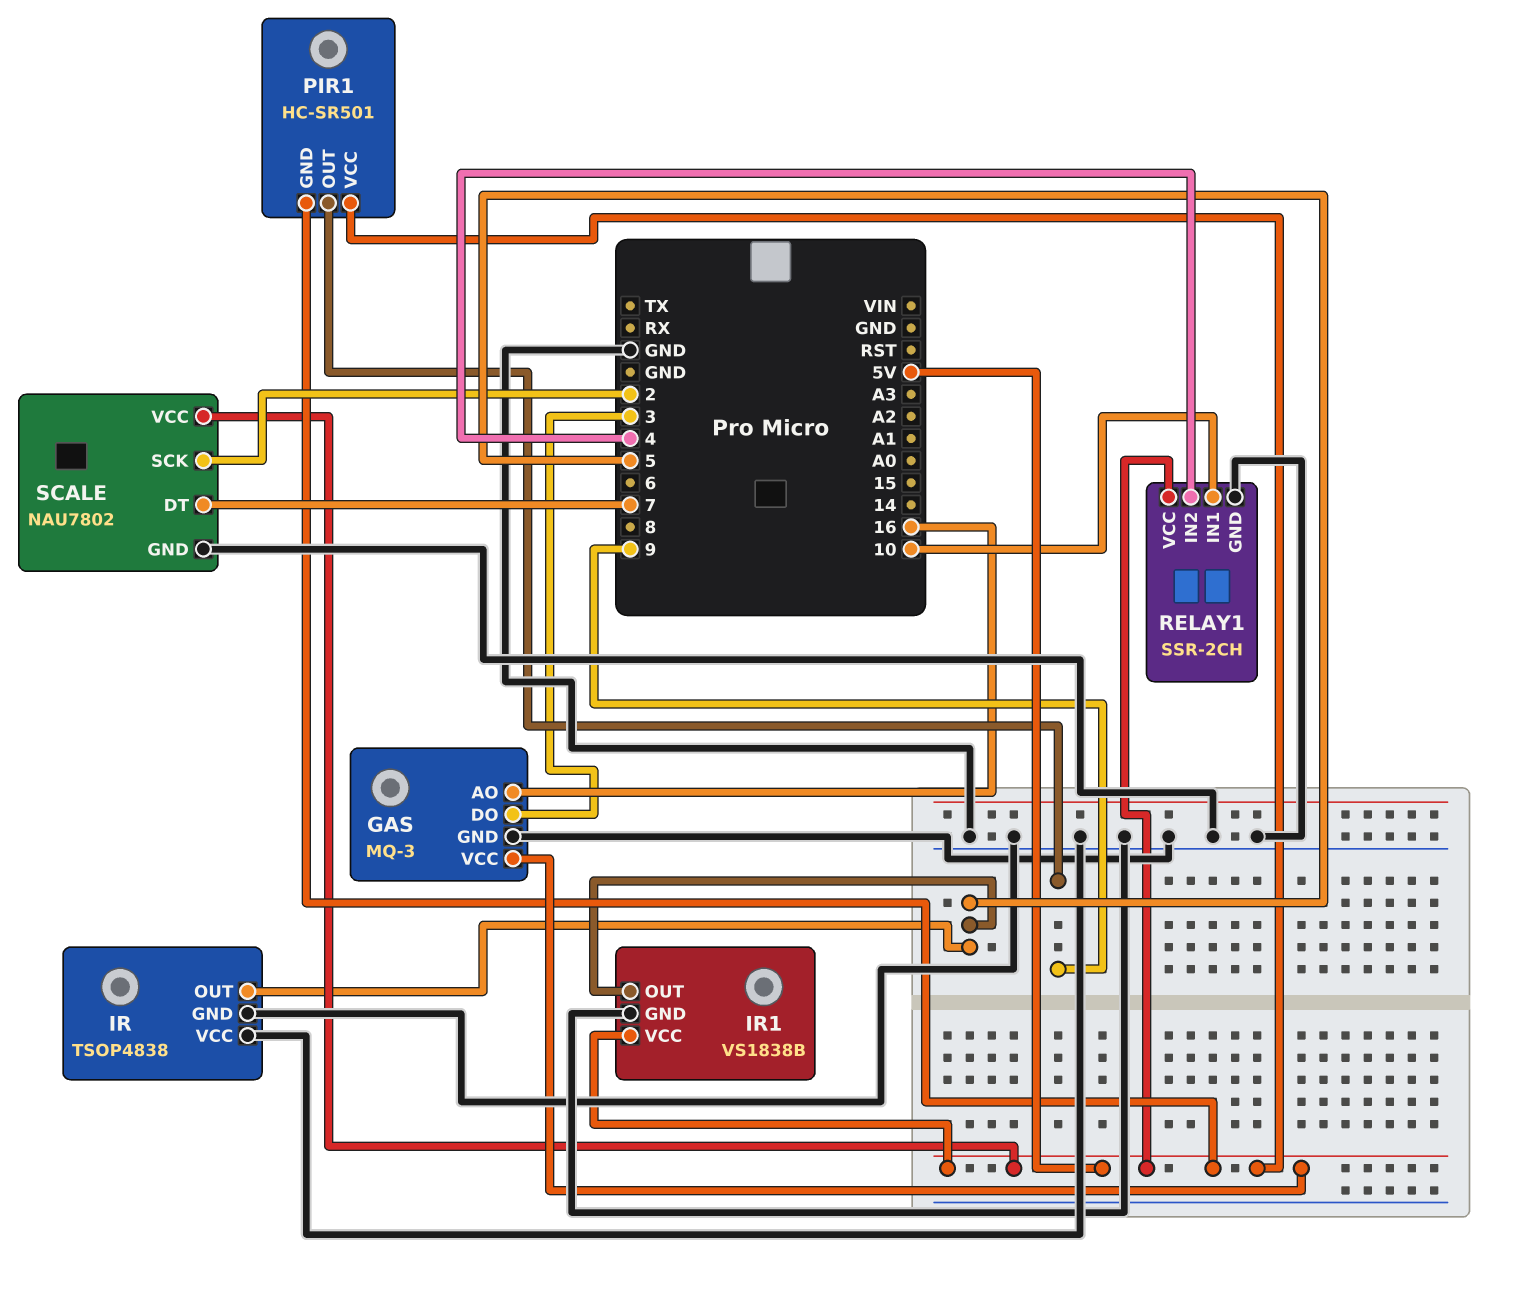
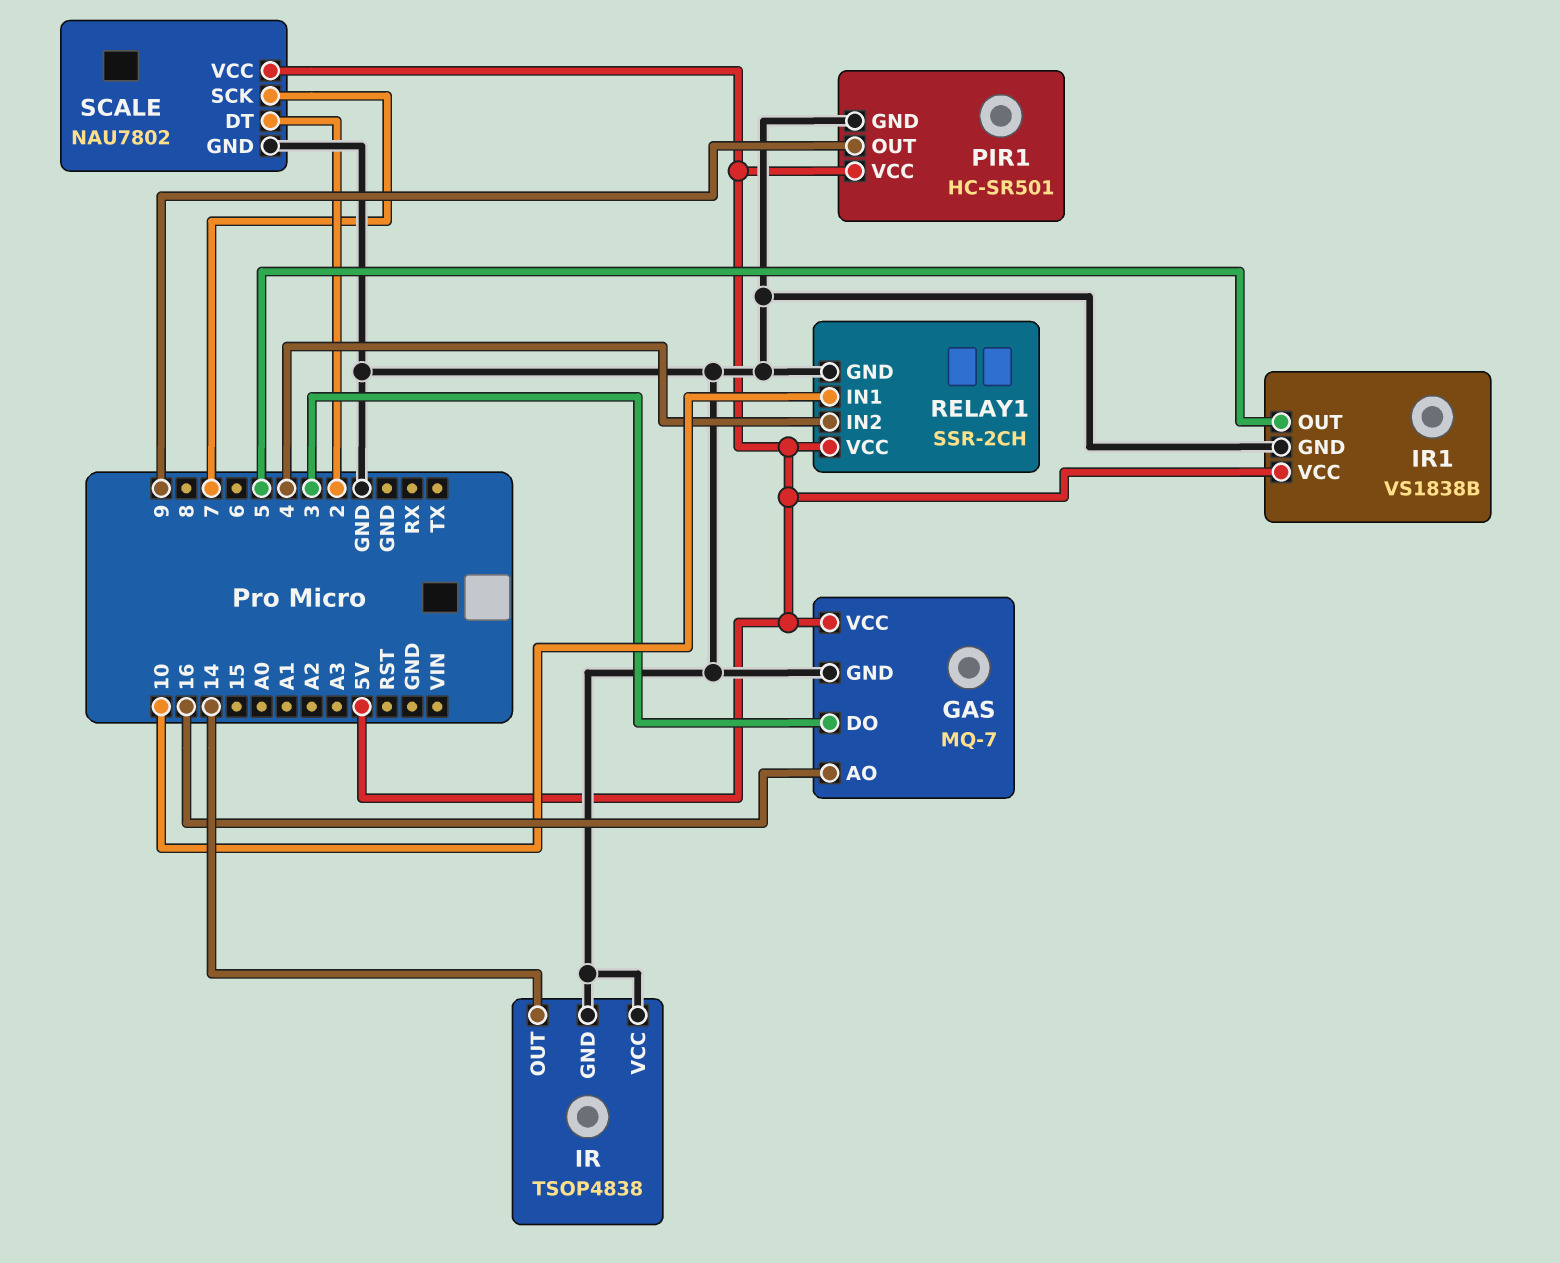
GAS: MQ-3 -> MQ-7
IR pin OUT: 5 -> 14
PIR1 pin GND: 5V -> GND
SCALE pin DT: 7 -> 2
SCALE pin SCK: 2 -> 7

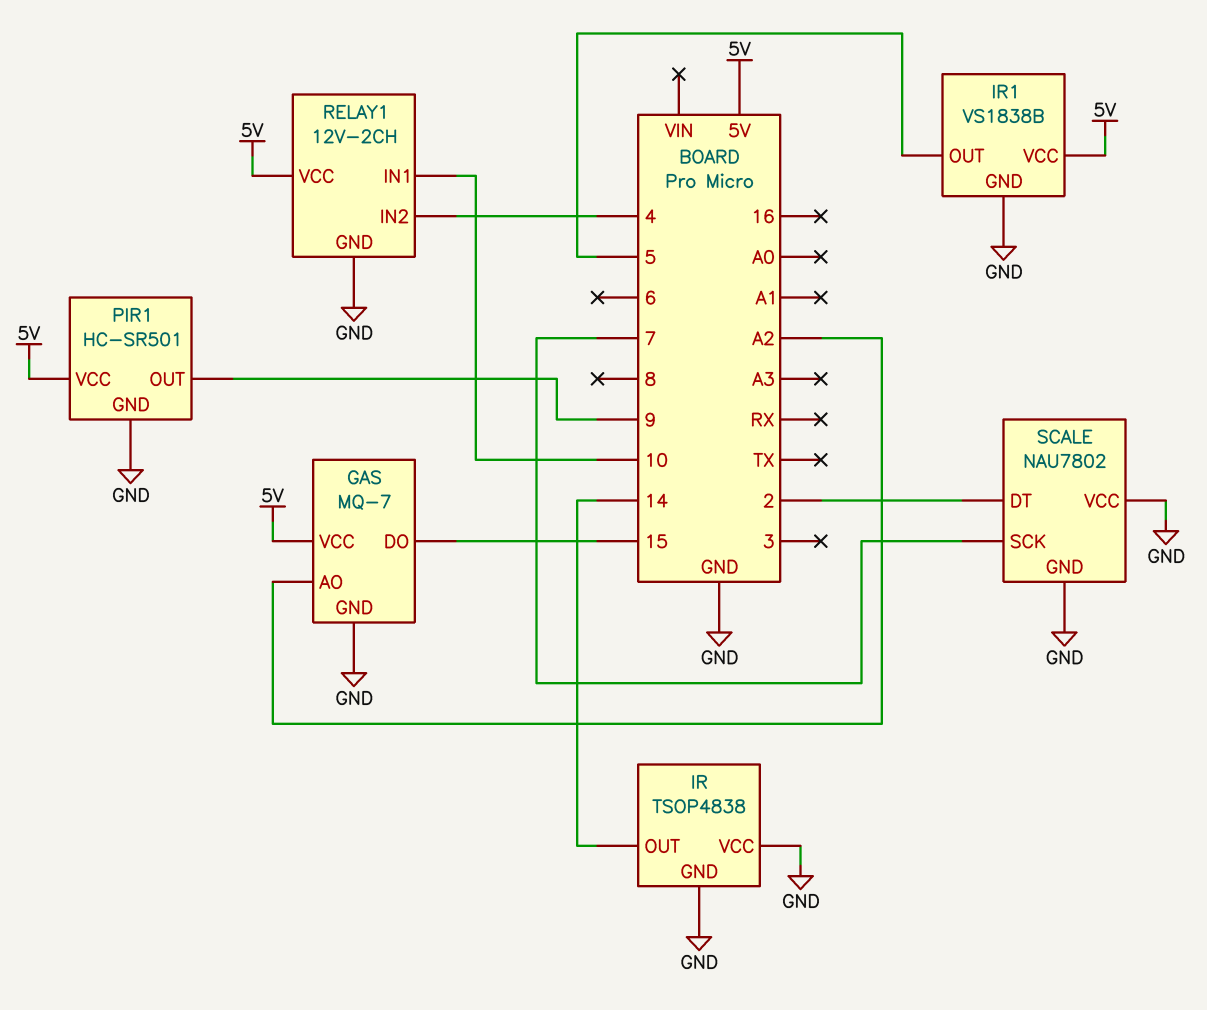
GAS pin AO: 16 -> A2
GAS pin DO: 3 -> 15
RELAY1: SSR-2CH -> 12V-2CH
SCALE pin VCC: 5V -> GND

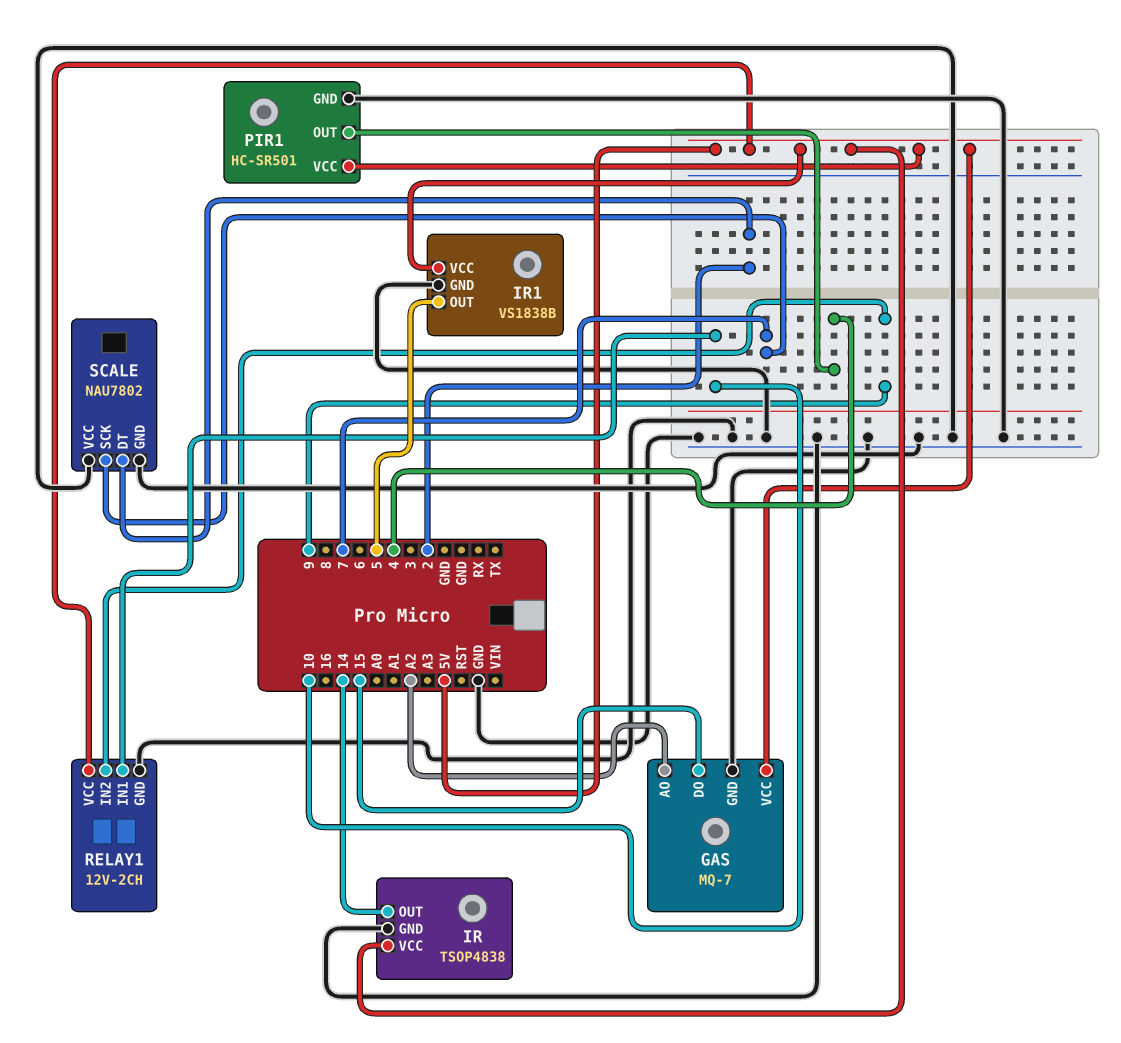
IR pin VCC: GND -> 5V
PIR1 pin OUT: 9 -> 4
RELAY1 pin IN2: 4 -> 9

